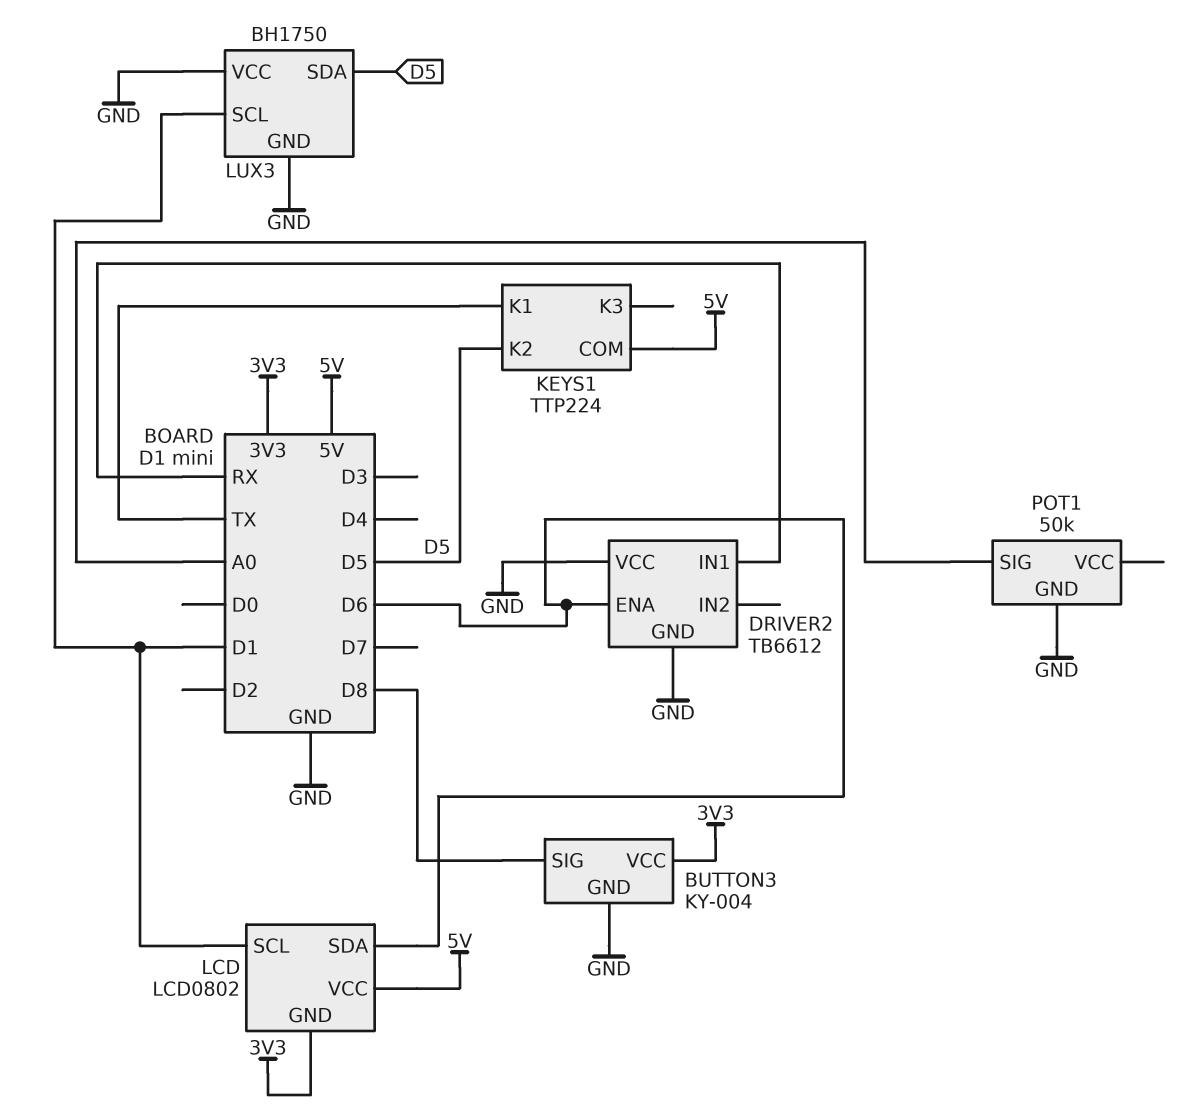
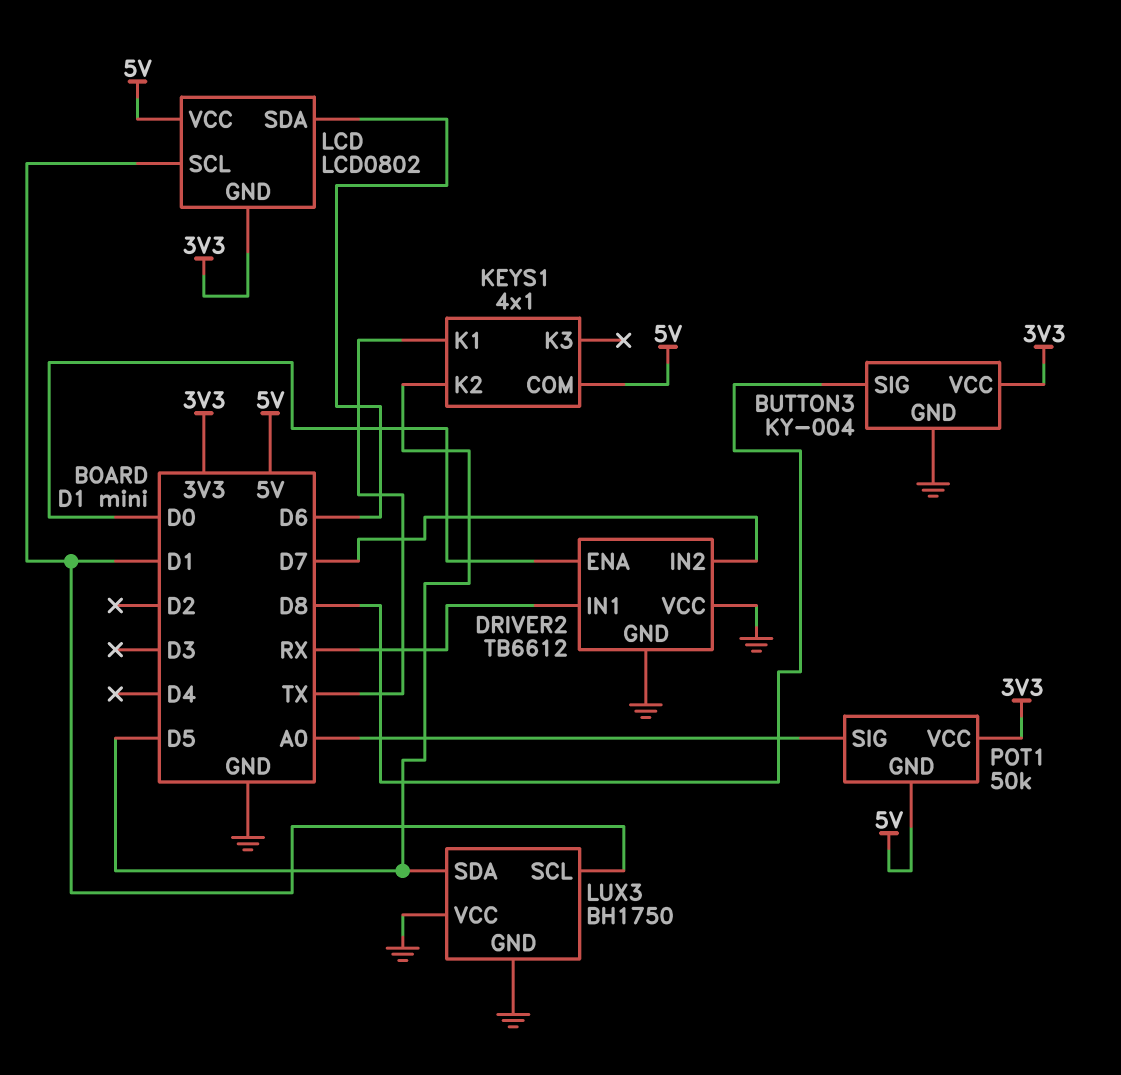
DRIVER2 pin ENA: D6 -> D0
DRIVER2 pin IN2: none -> D7
KEYS1: TTP224 -> 4x1
POT1 pin GND: GND -> 5V
POT1 pin VCC: none -> 3V3

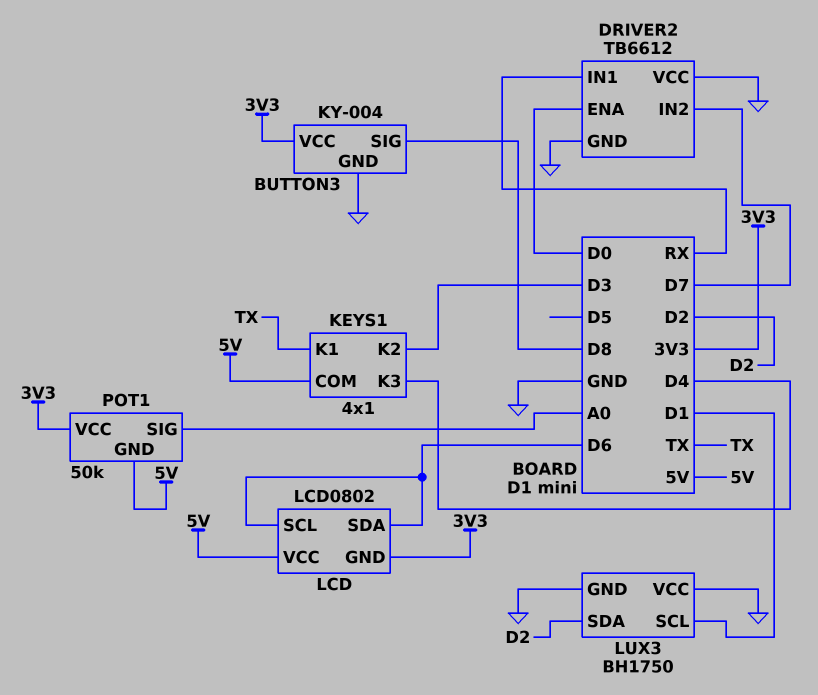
KEYS1 pin K2: D5 -> D3
KEYS1 pin K3: none -> D4
LCD pin SCL: D1 -> D6
LUX3 pin SDA: D5 -> D2

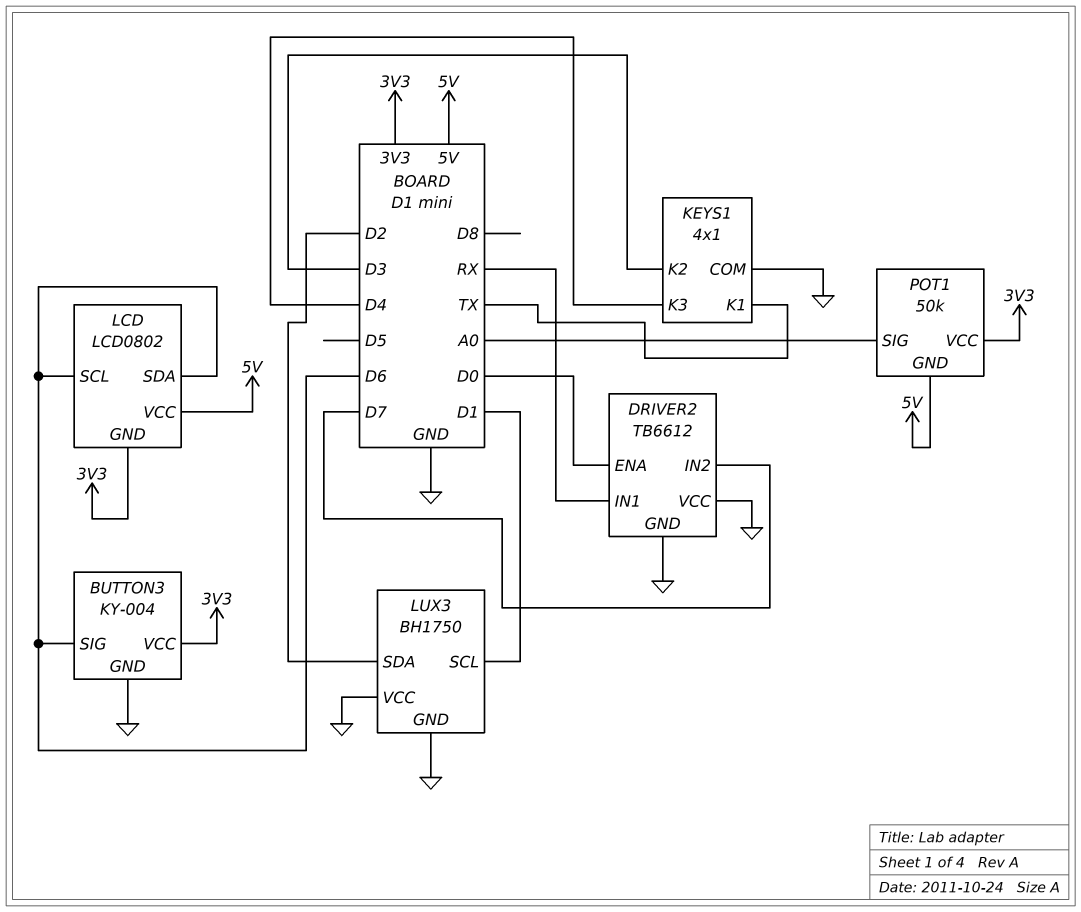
BUTTON3 pin SIG: D8 -> D6
KEYS1 pin COM: 5V -> GND

